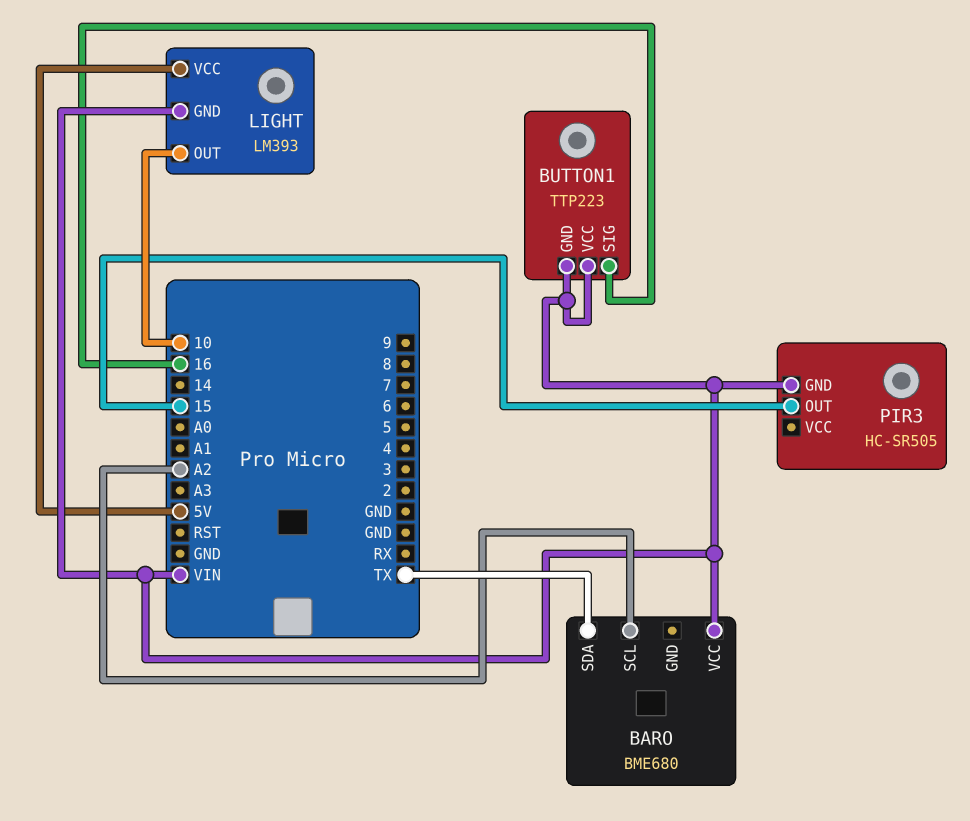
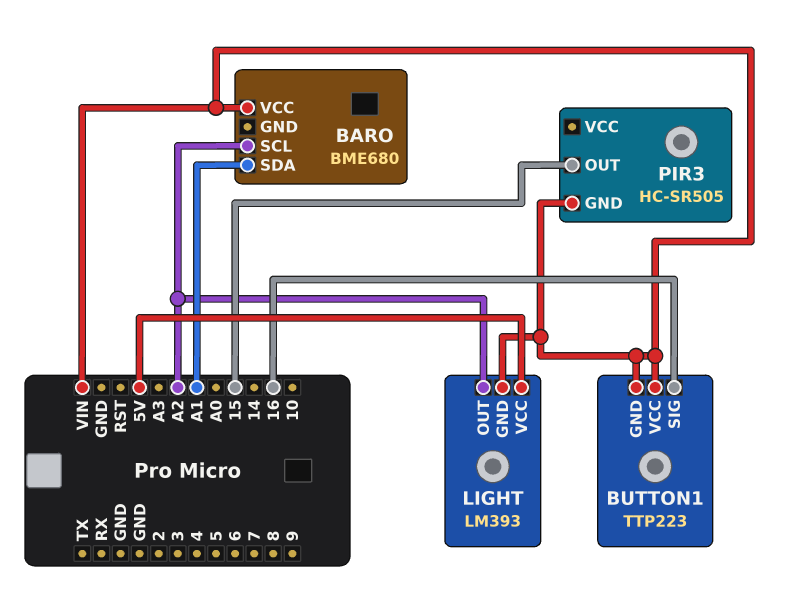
BARO pin SDA: TX -> A1
LIGHT pin OUT: 10 -> A2

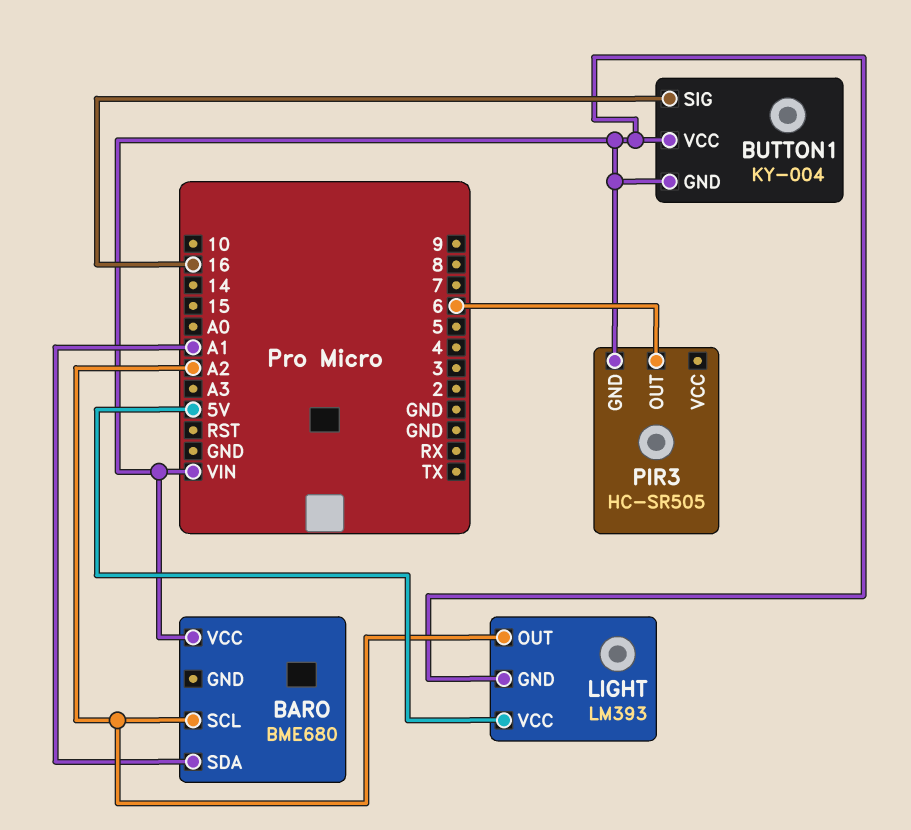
BUTTON1: TTP223 -> KY-004
PIR3 pin OUT: 15 -> 6

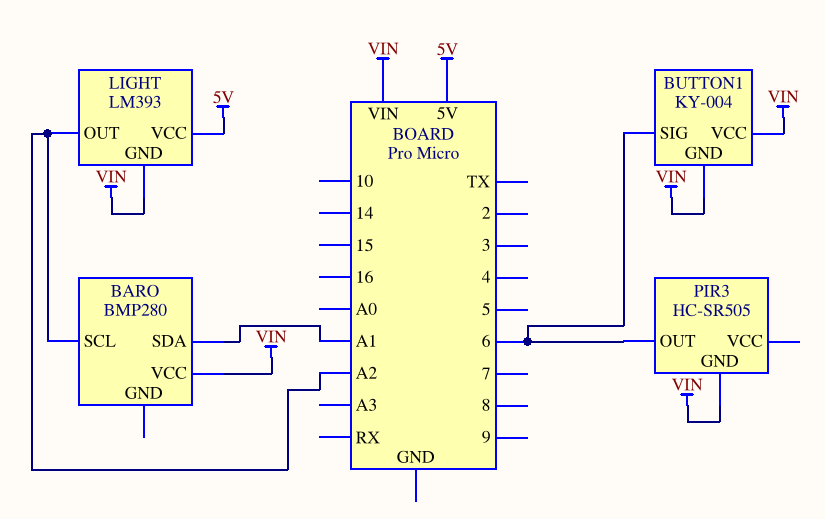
BARO: BME680 -> BMP280
BUTTON1 pin SIG: 16 -> 6

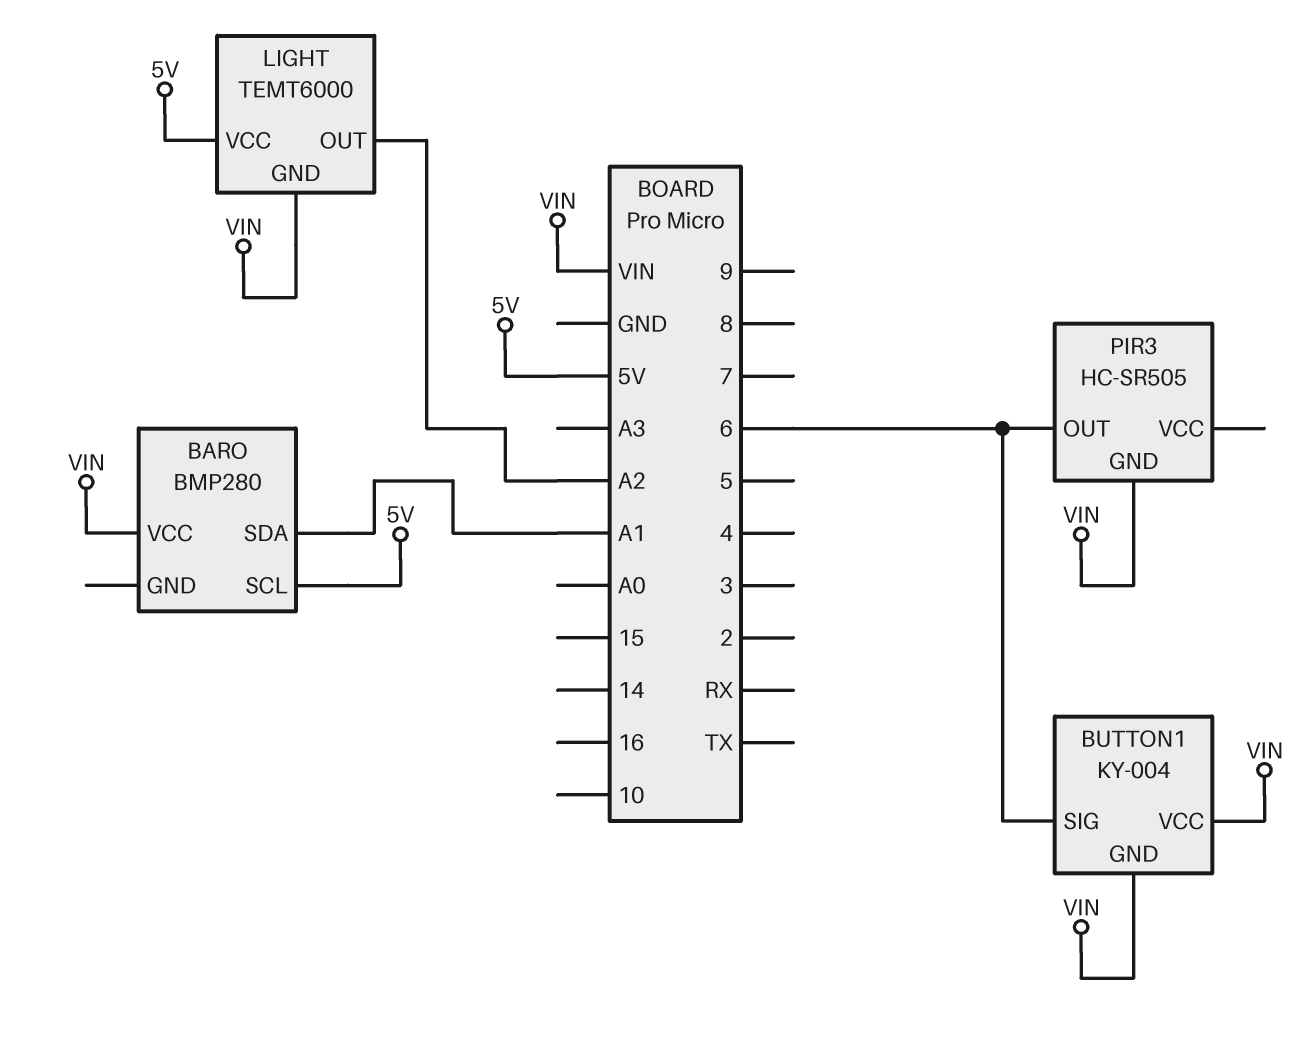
BARO pin SCL: A2 -> 5V
LIGHT: LM393 -> TEMT6000

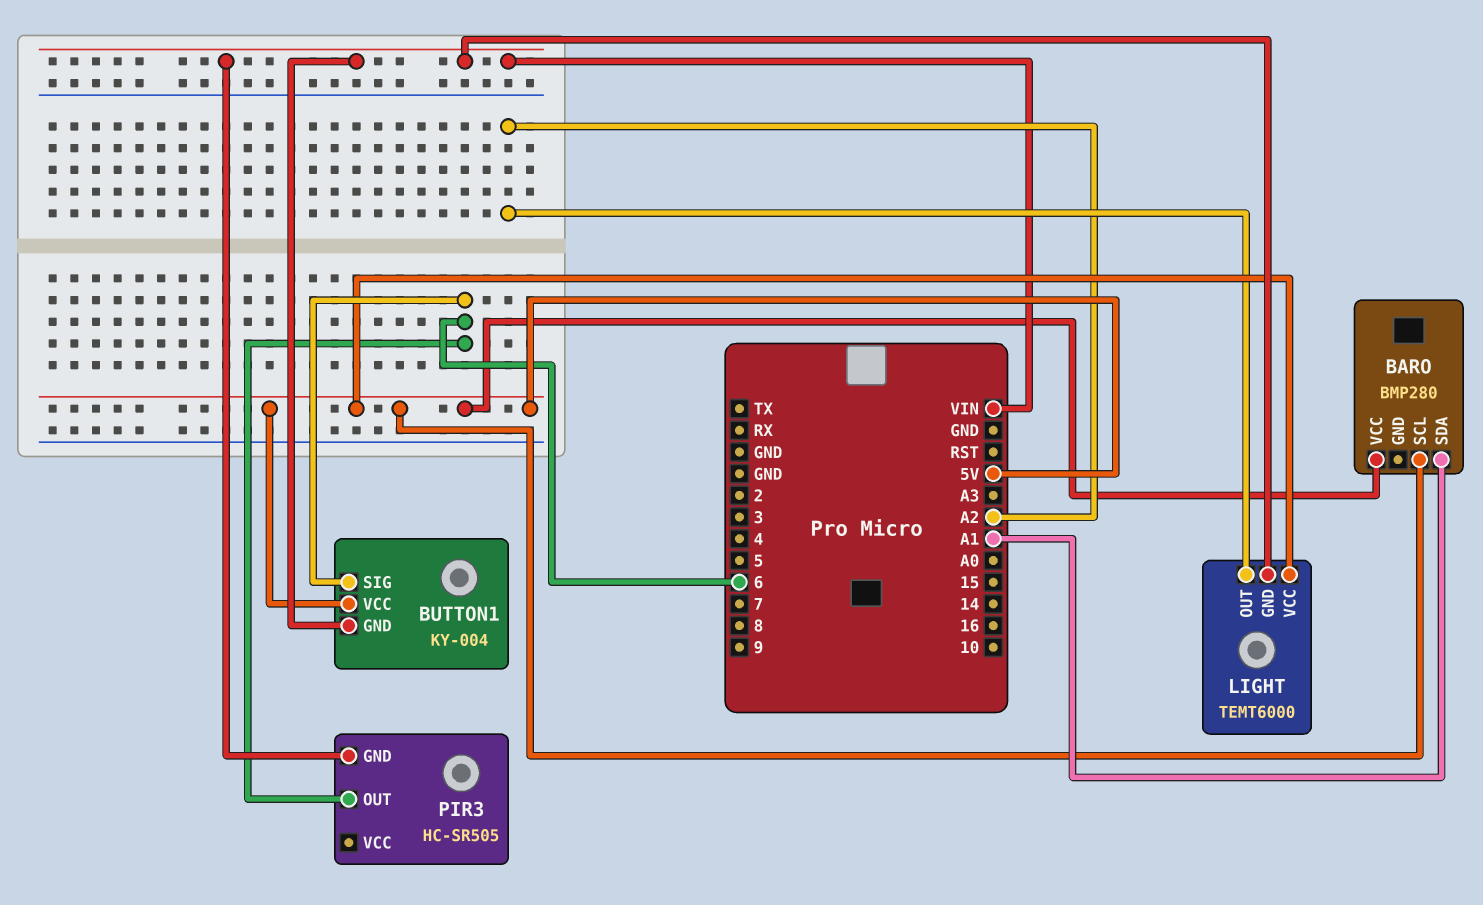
BARO pin VCC: VIN -> 5V
BUTTON1 pin VCC: VIN -> 5V

